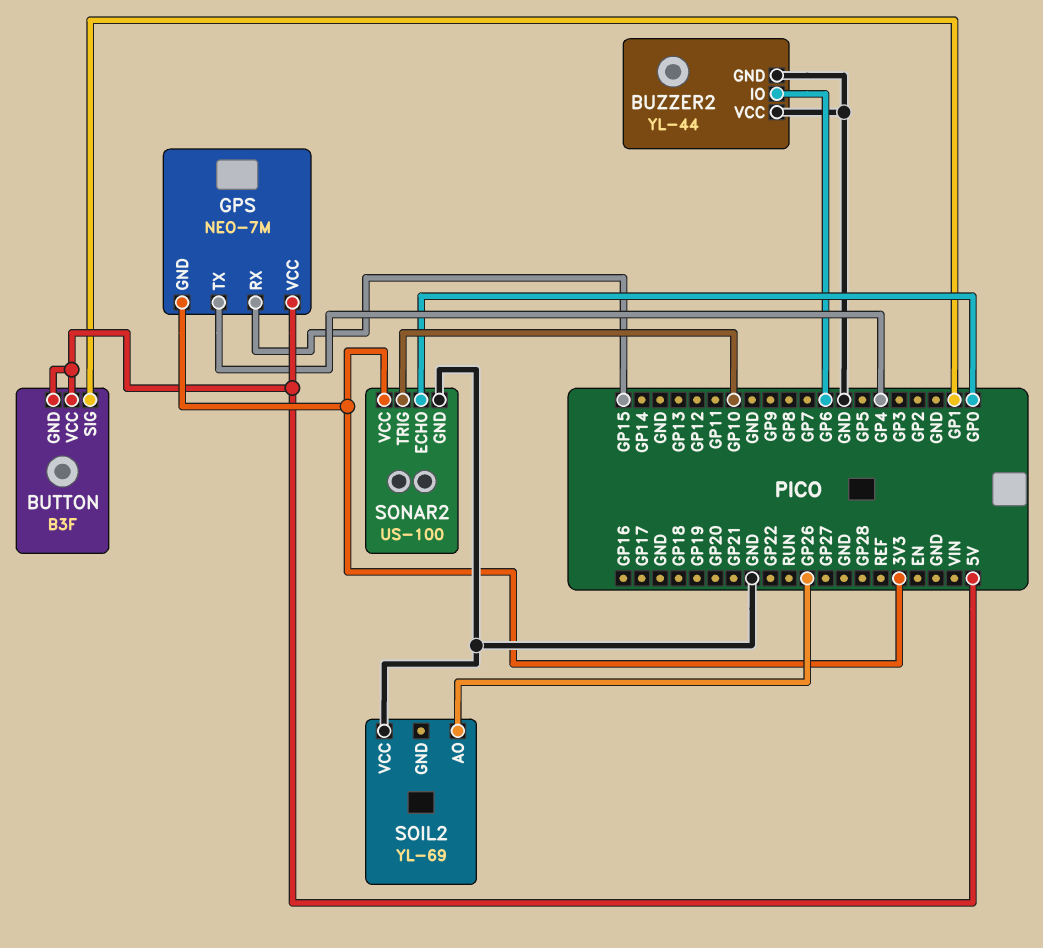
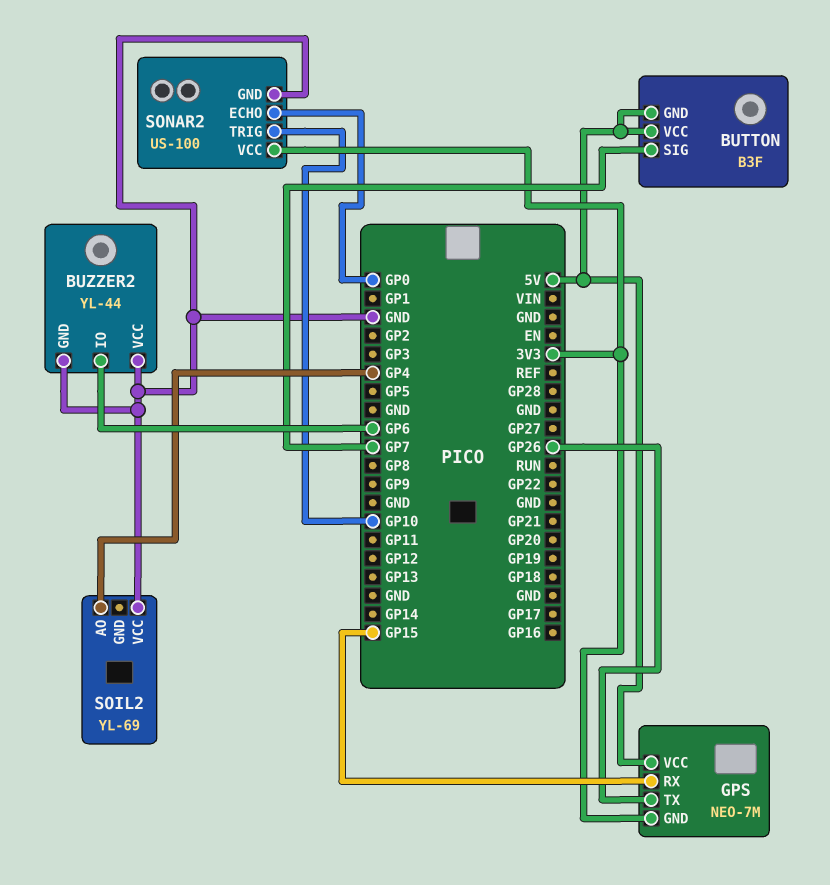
BUTTON pin SIG: GP1 -> GP7
GPS pin TX: GP4 -> GP26
SOIL2 pin AO: GP26 -> GP4

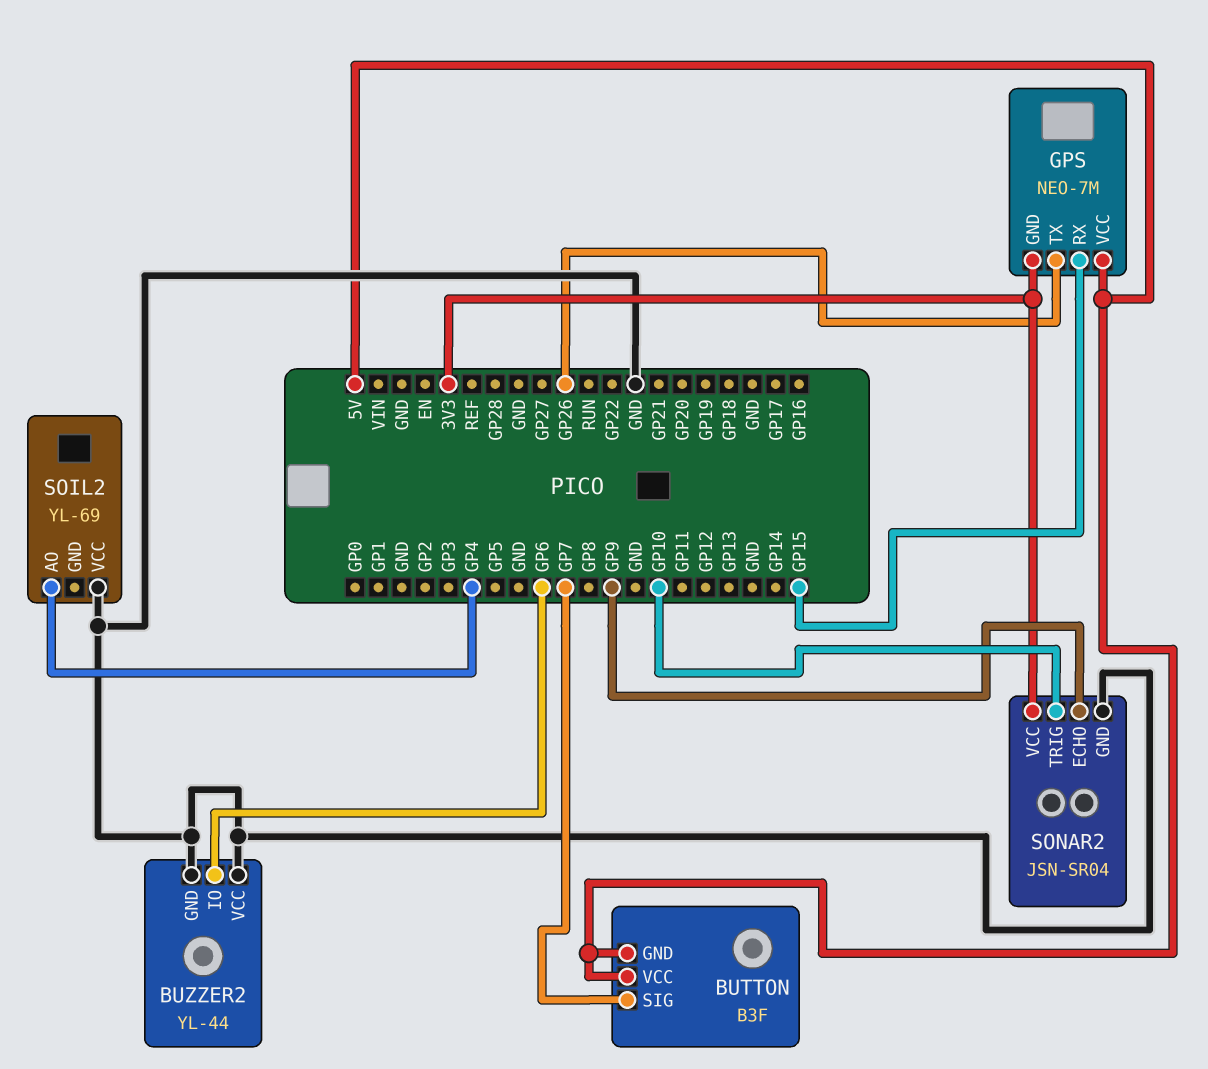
SONAR2: US-100 -> JSN-SR04
SONAR2 pin ECHO: GP0 -> GP9

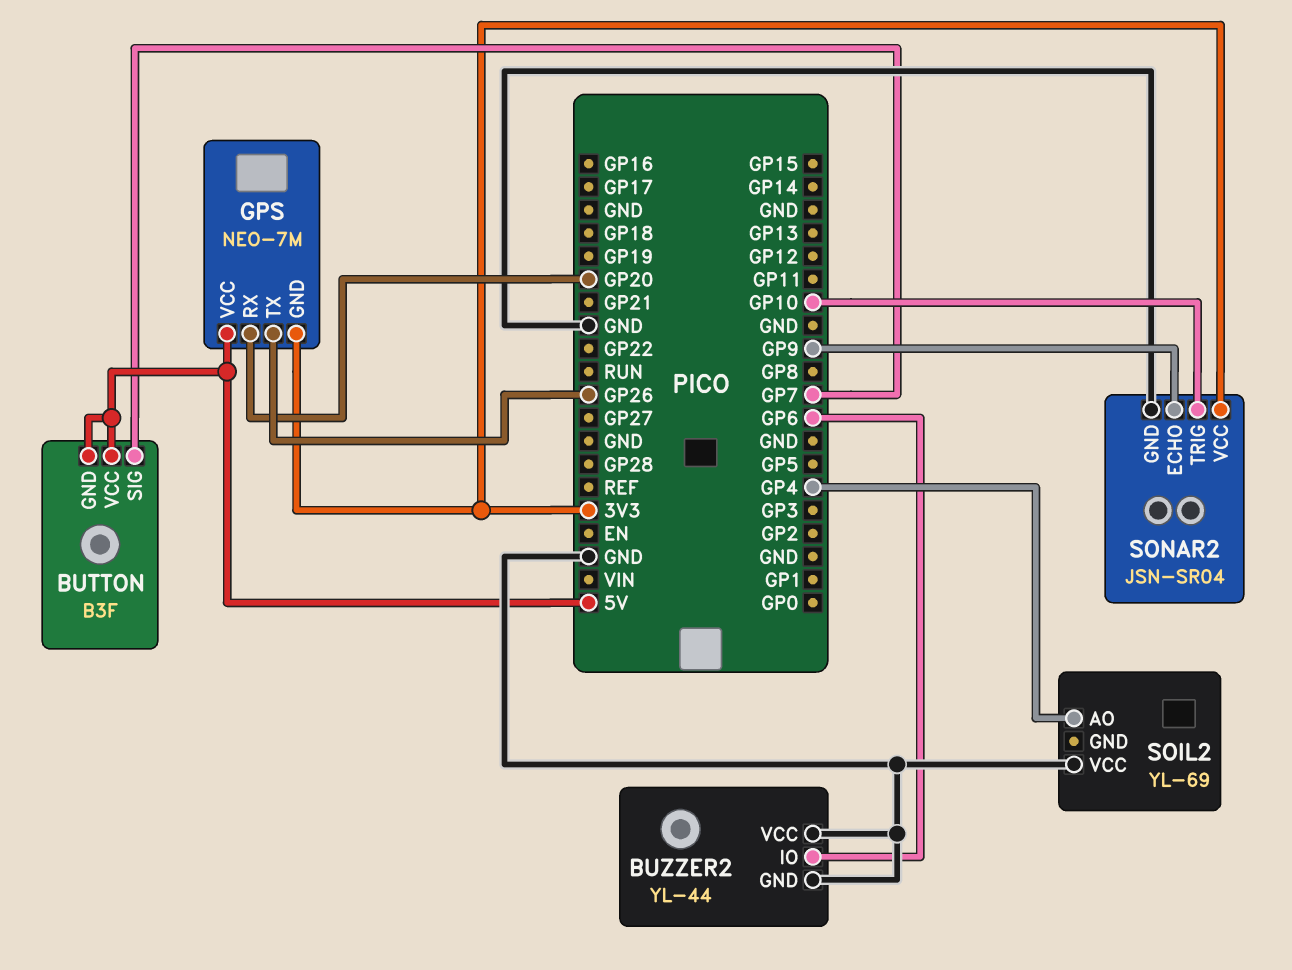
GPS pin RX: GP15 -> GP20

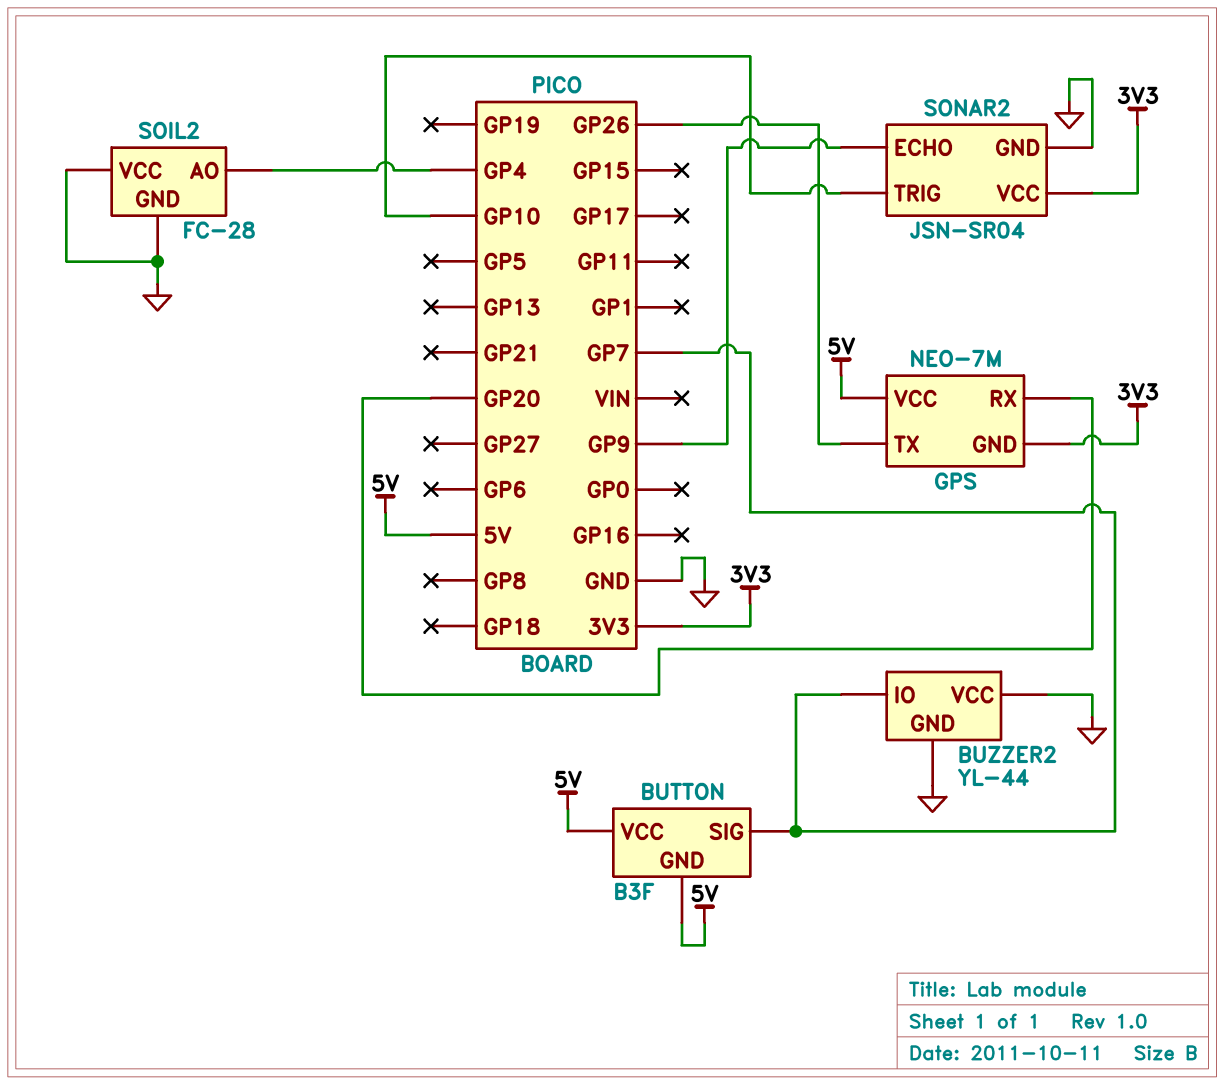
BUZZER2 pin IO: GP6 -> GP7
SOIL2: YL-69 -> FC-28
SOIL2 pin GND: none -> GND

